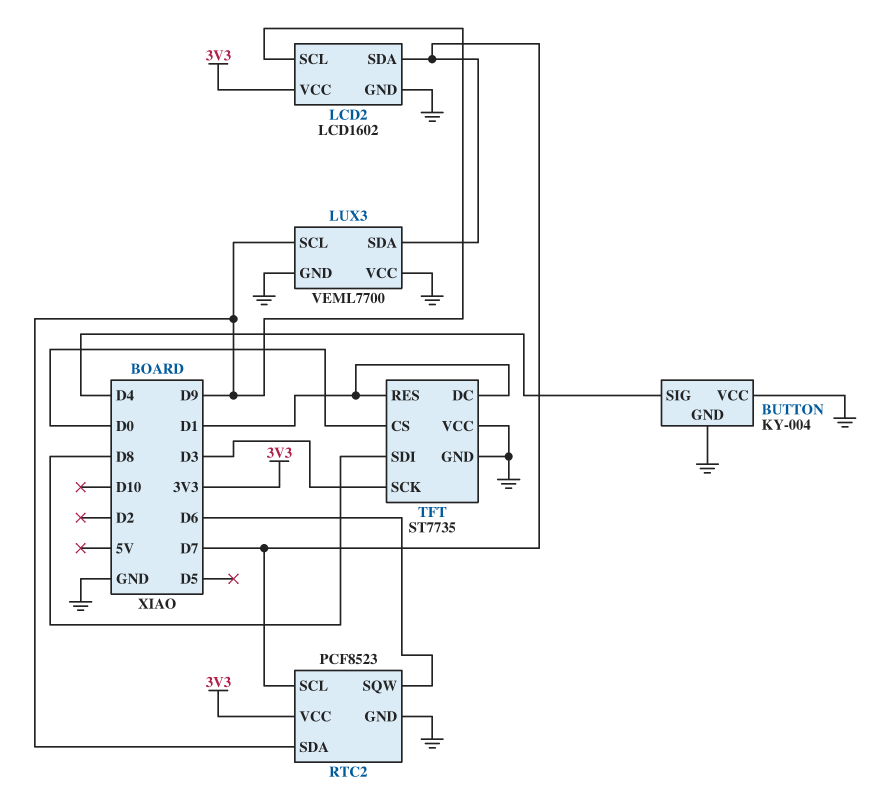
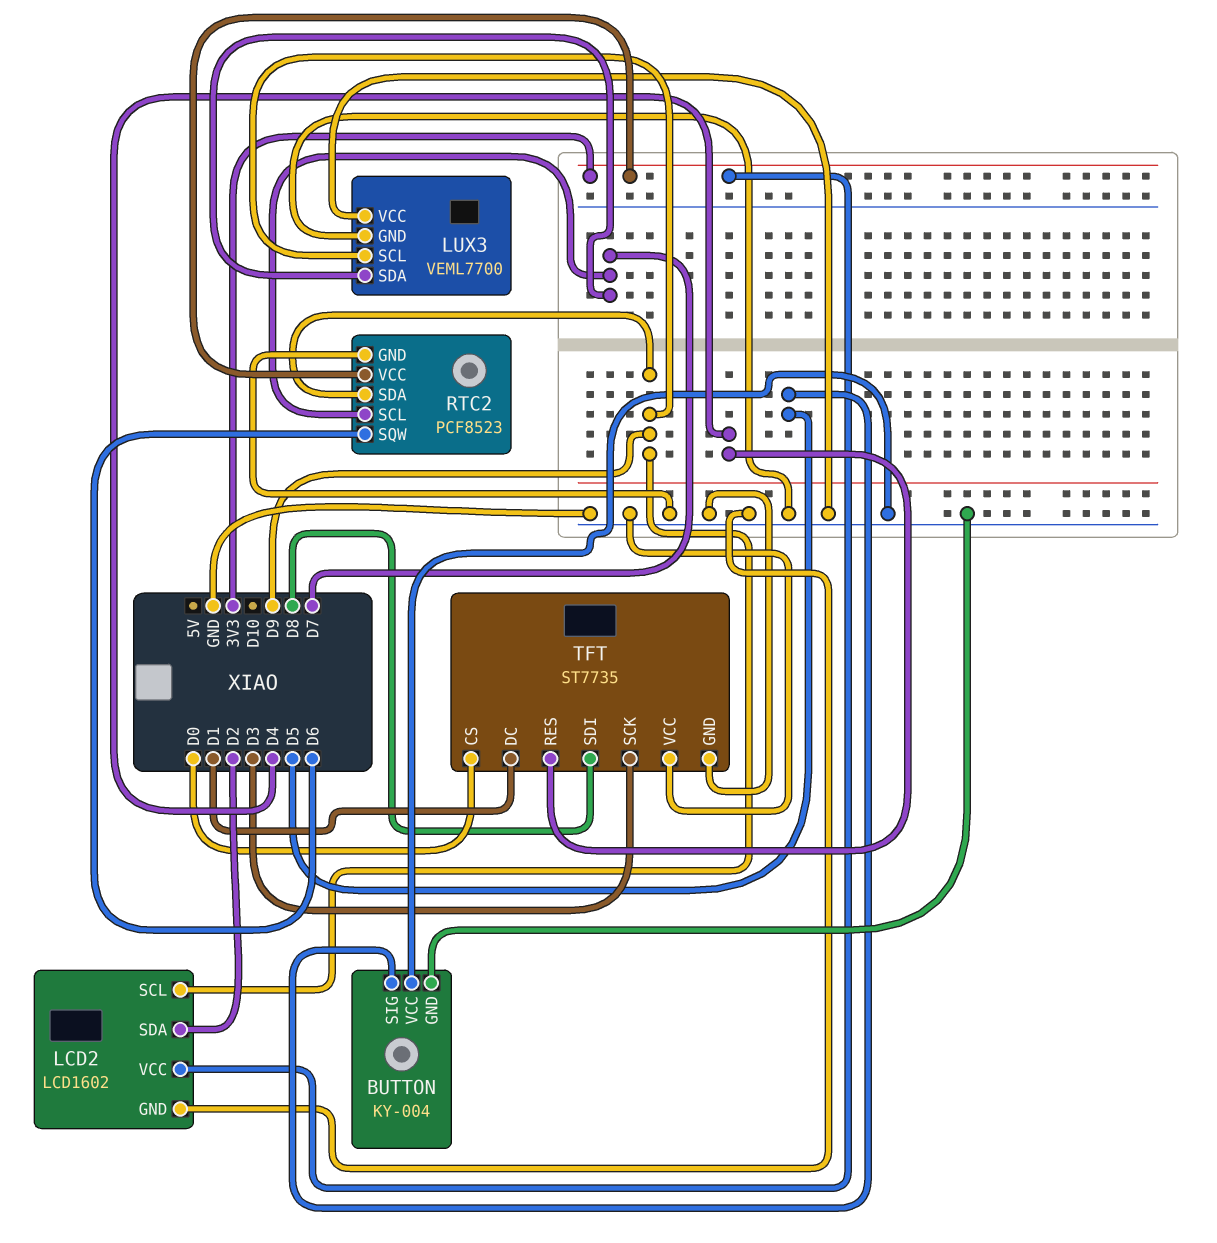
BUTTON pin SIG: D4 -> D5
LCD2 pin SDA: D7 -> D2
TFT pin RES: D1 -> D4

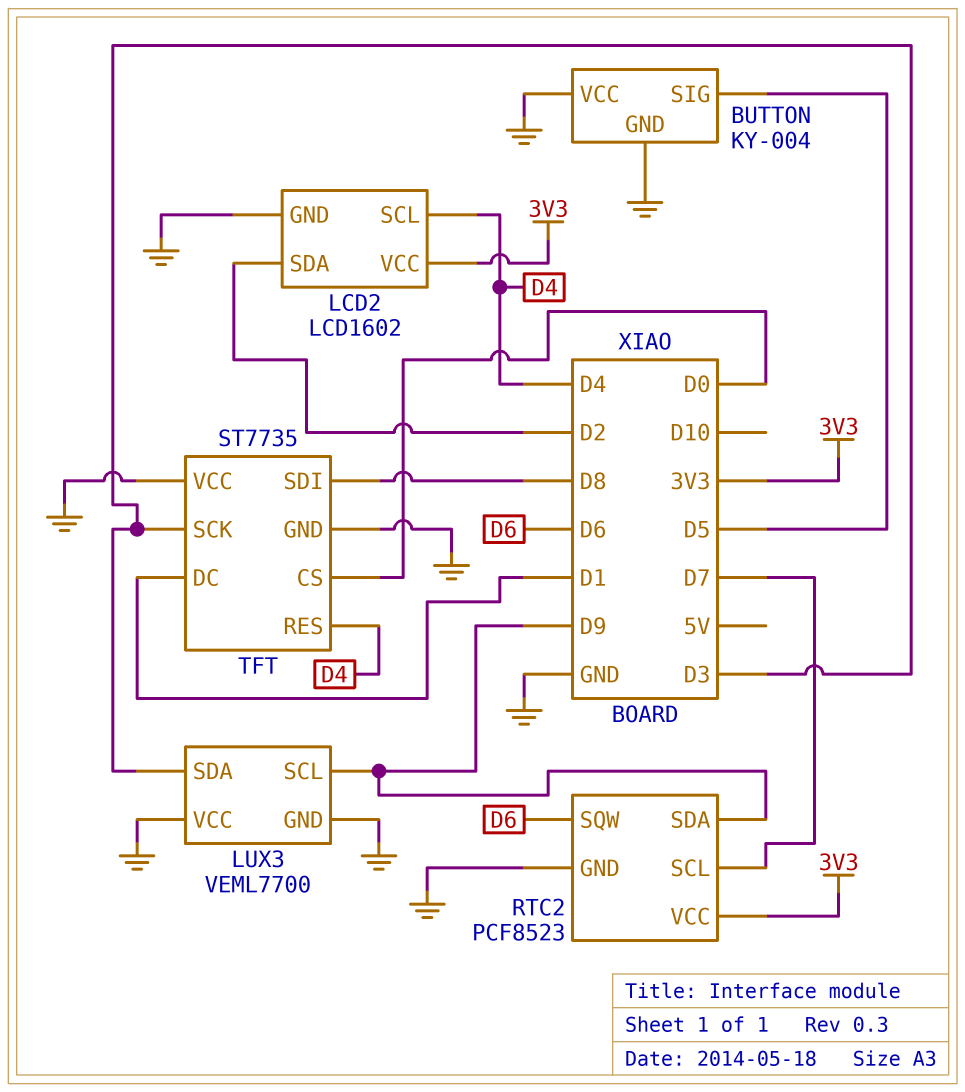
LCD2 pin SCL: D9 -> D4
LUX3 pin SDA: D7 -> D3

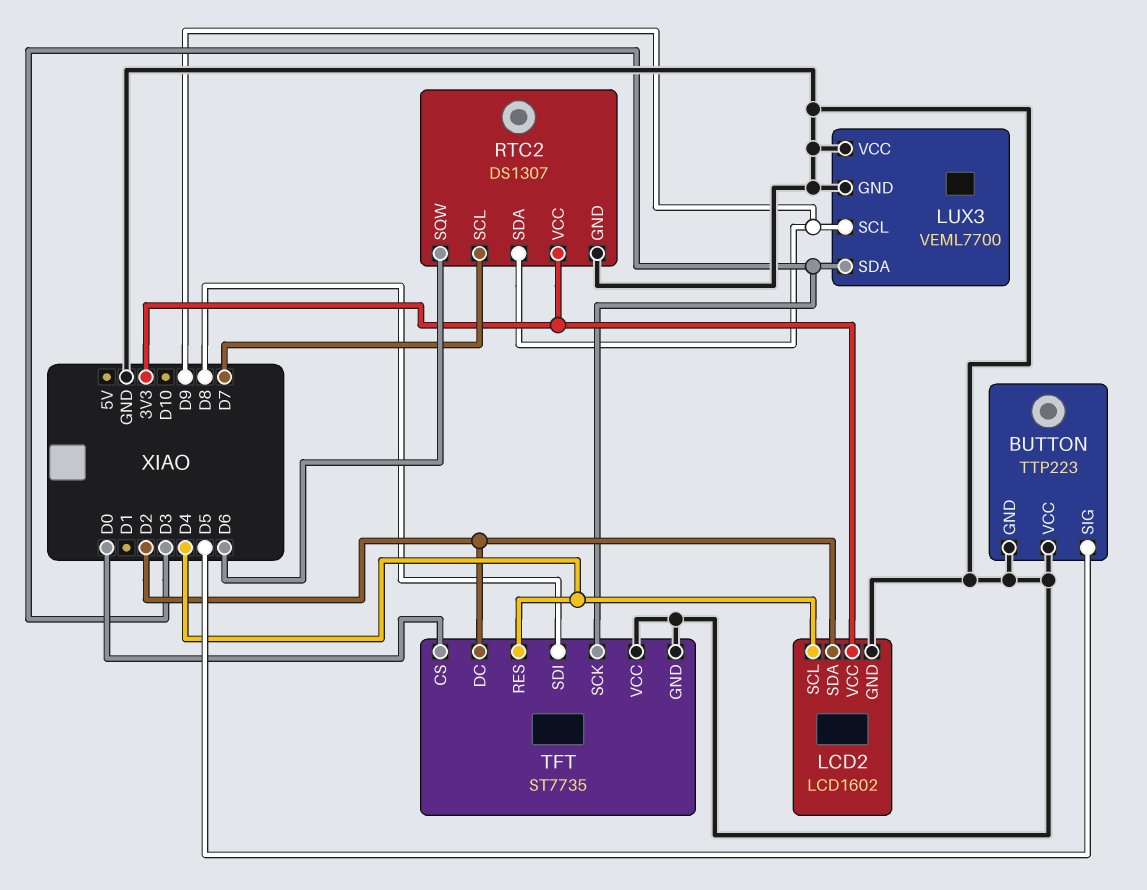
BUTTON: KY-004 -> TTP223
RTC2: PCF8523 -> DS1307
TFT pin DC: D1 -> D2

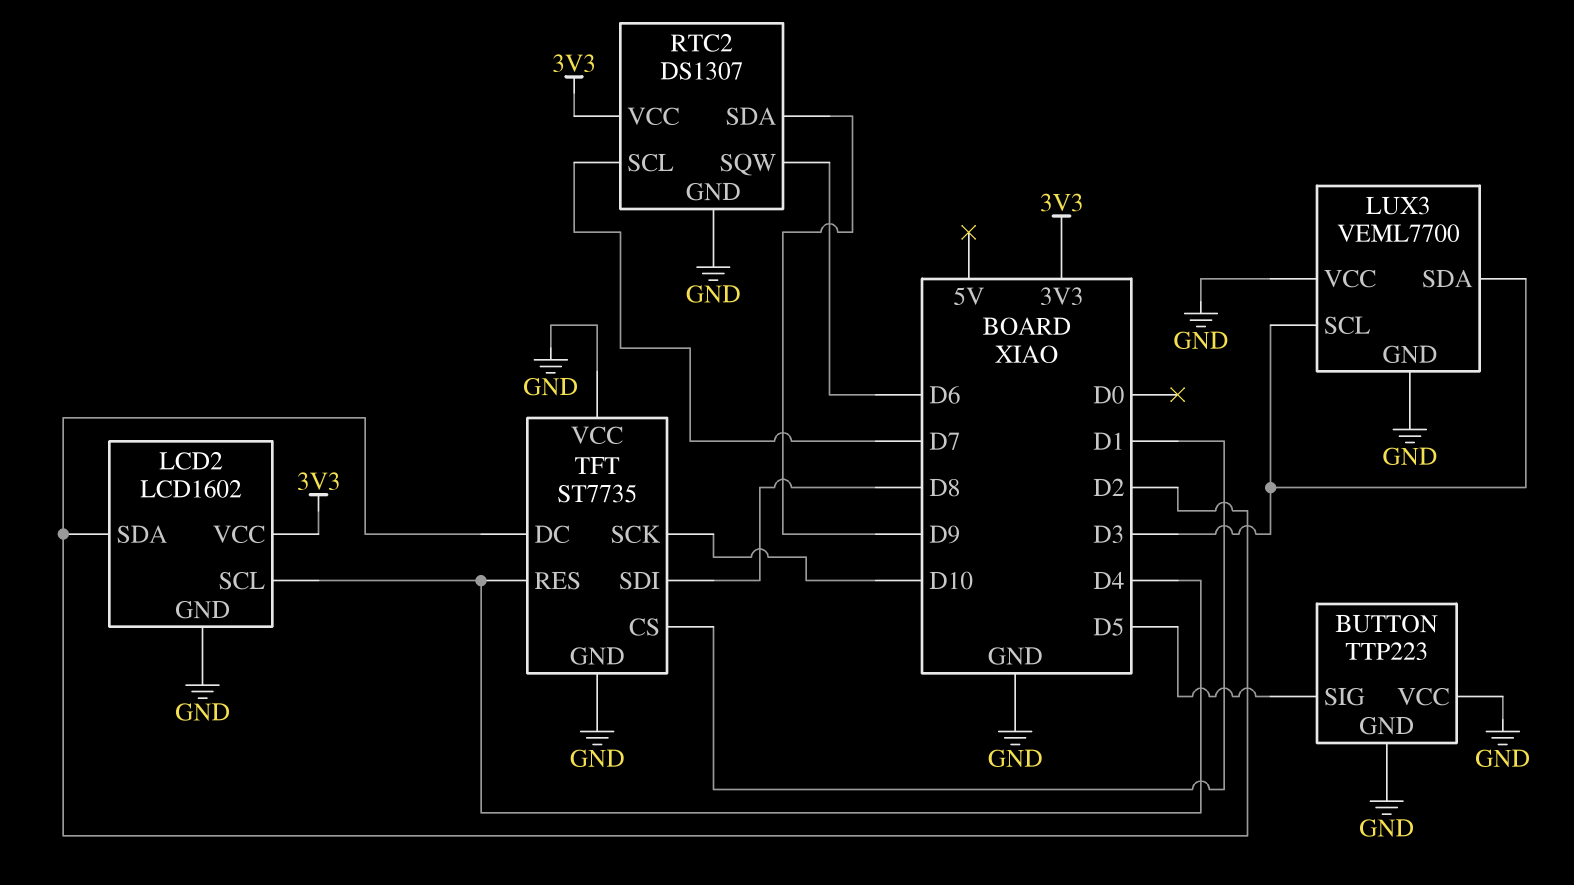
LUX3 pin SCL: D9 -> D3
TFT pin CS: D0 -> D1
TFT pin SCK: D3 -> D10

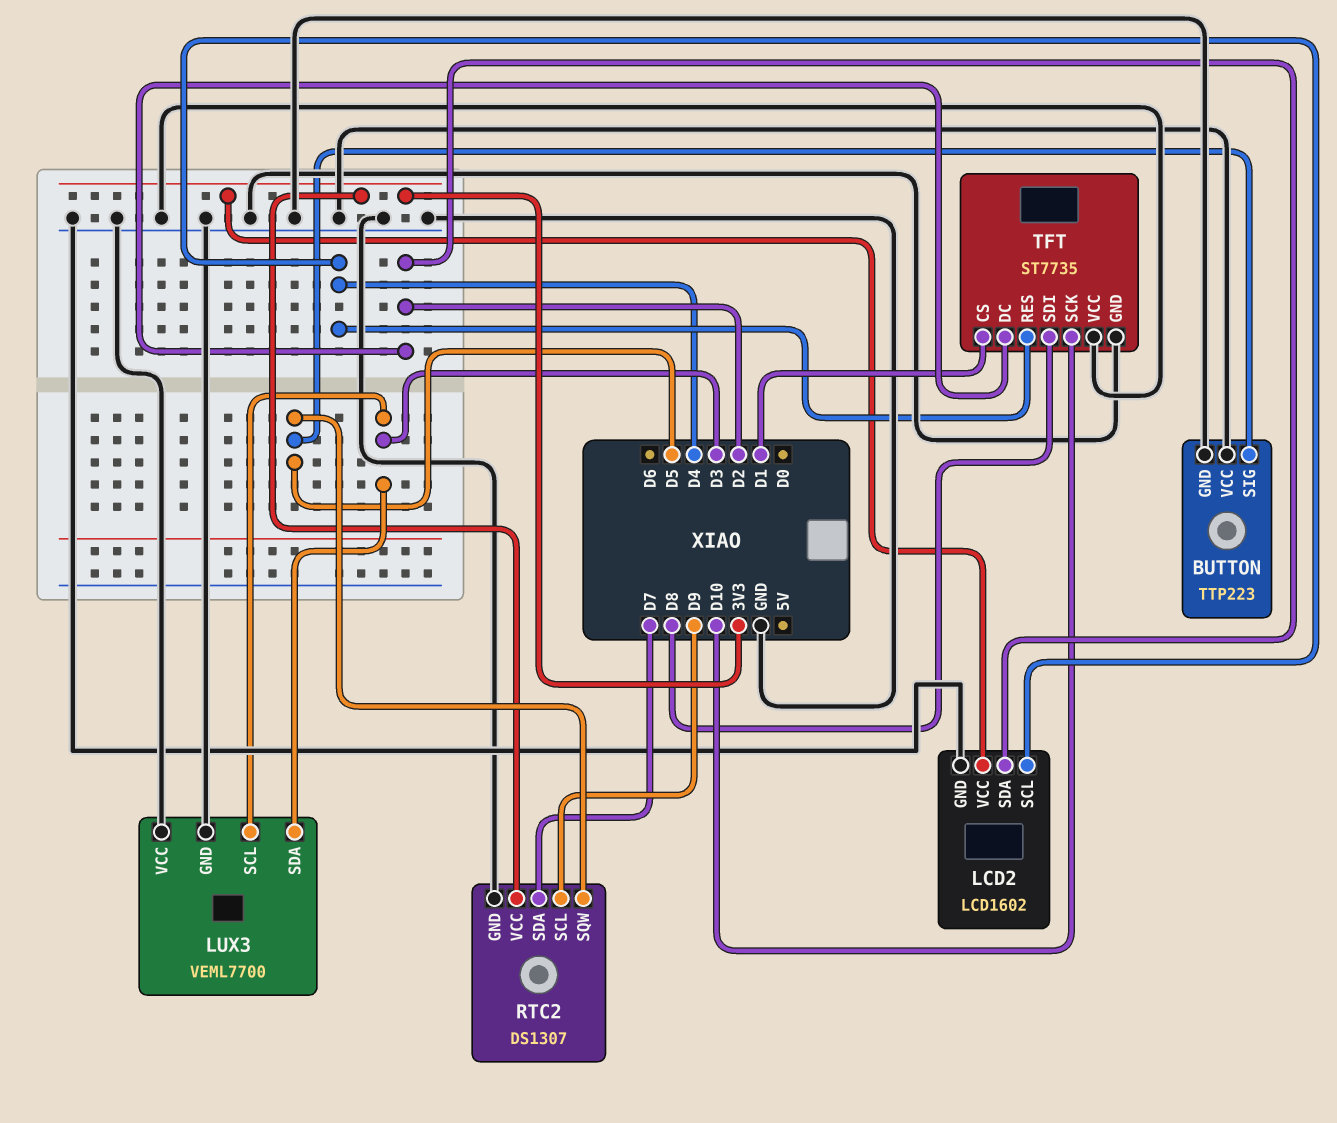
RTC2 pin SCL: D7 -> D9
RTC2 pin SDA: D9 -> D7
RTC2 pin SQW: D6 -> D5

